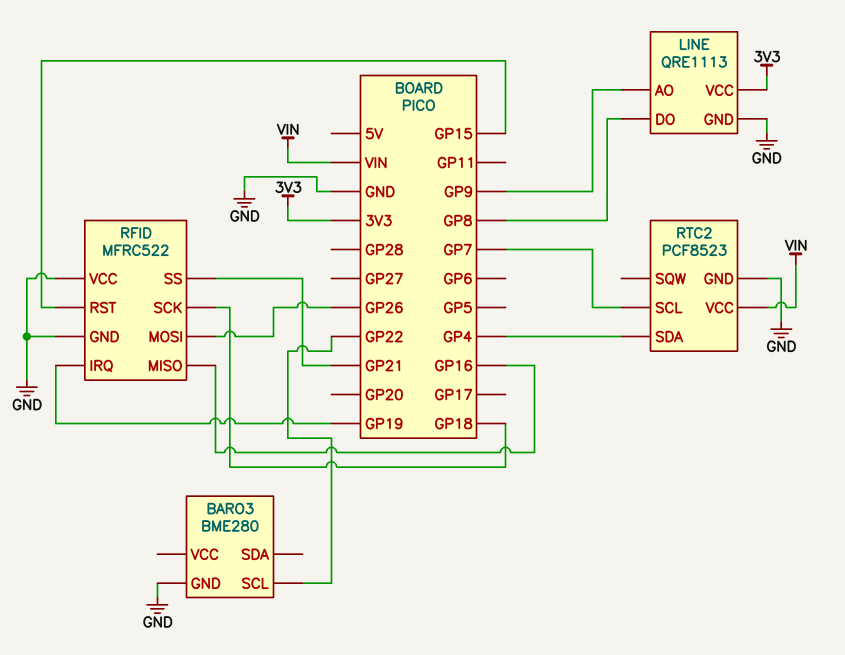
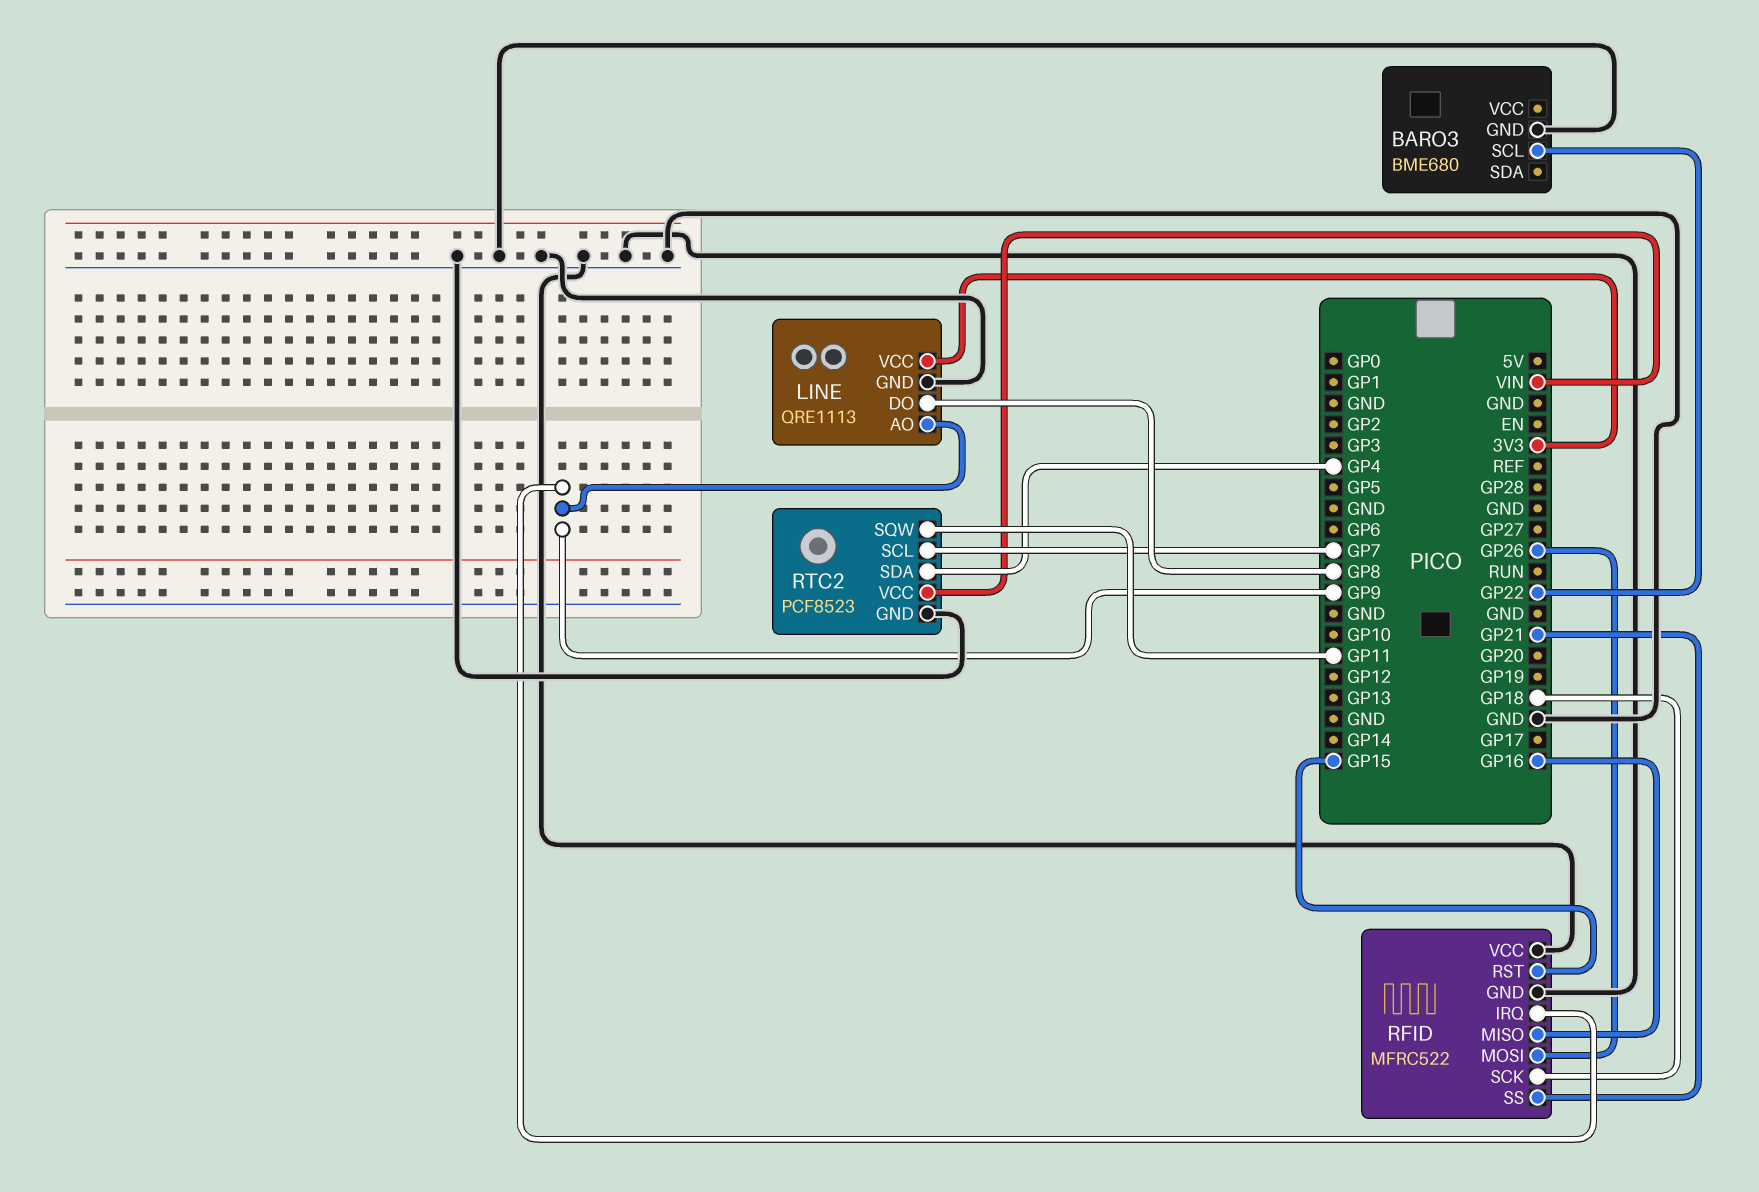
BARO3: BME280 -> BME680
RFID pin IRQ: GP19 -> GP9
RTC2 pin SQW: none -> GP11

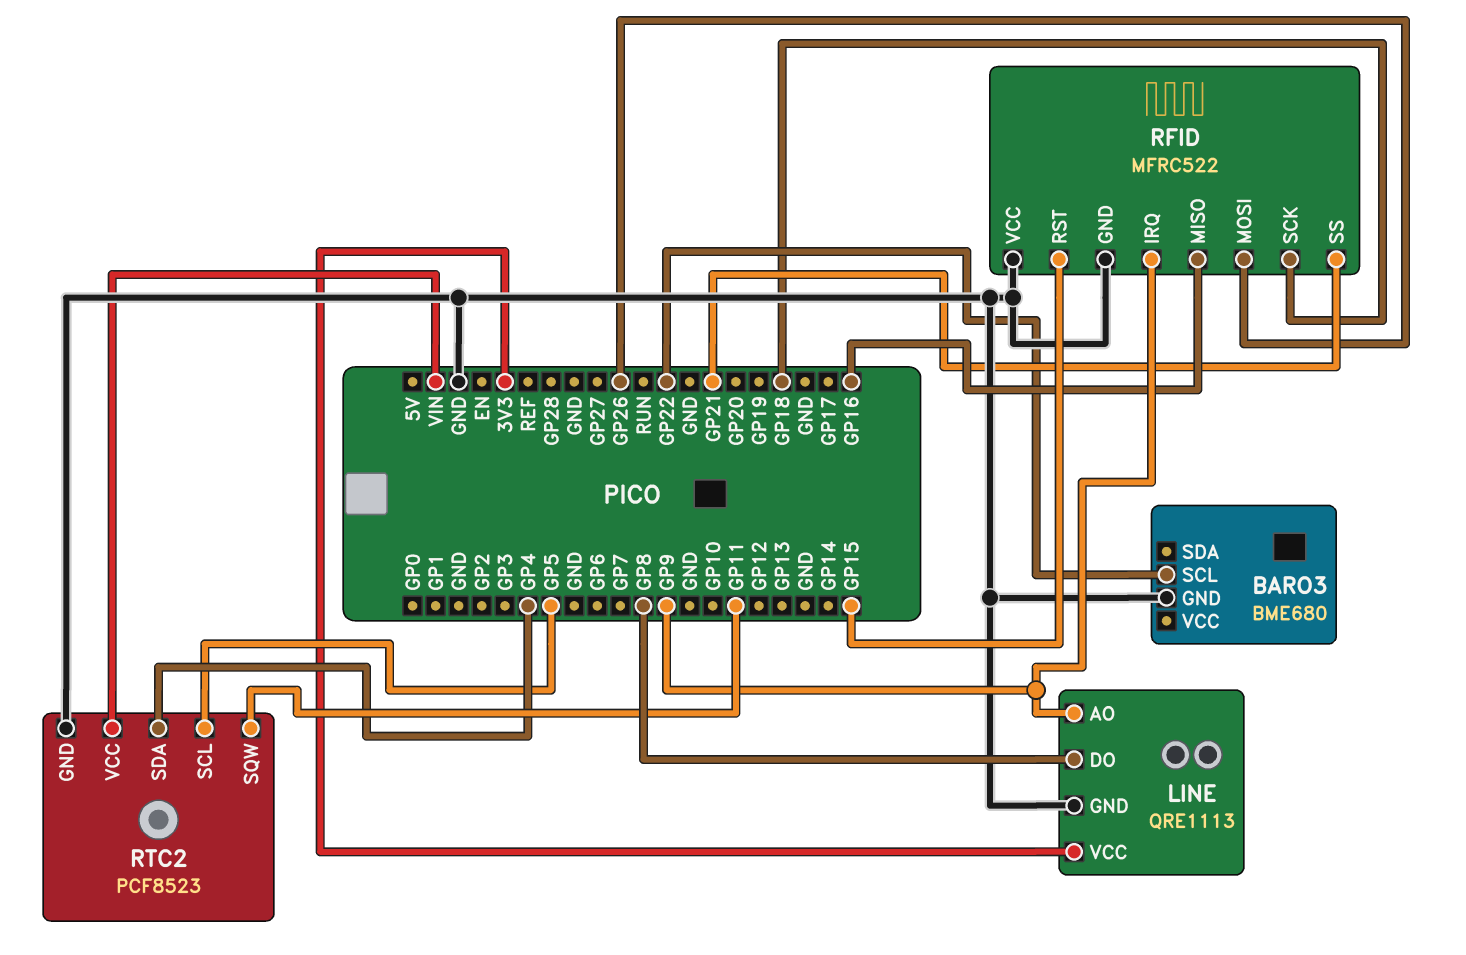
RTC2 pin SCL: GP7 -> GP5

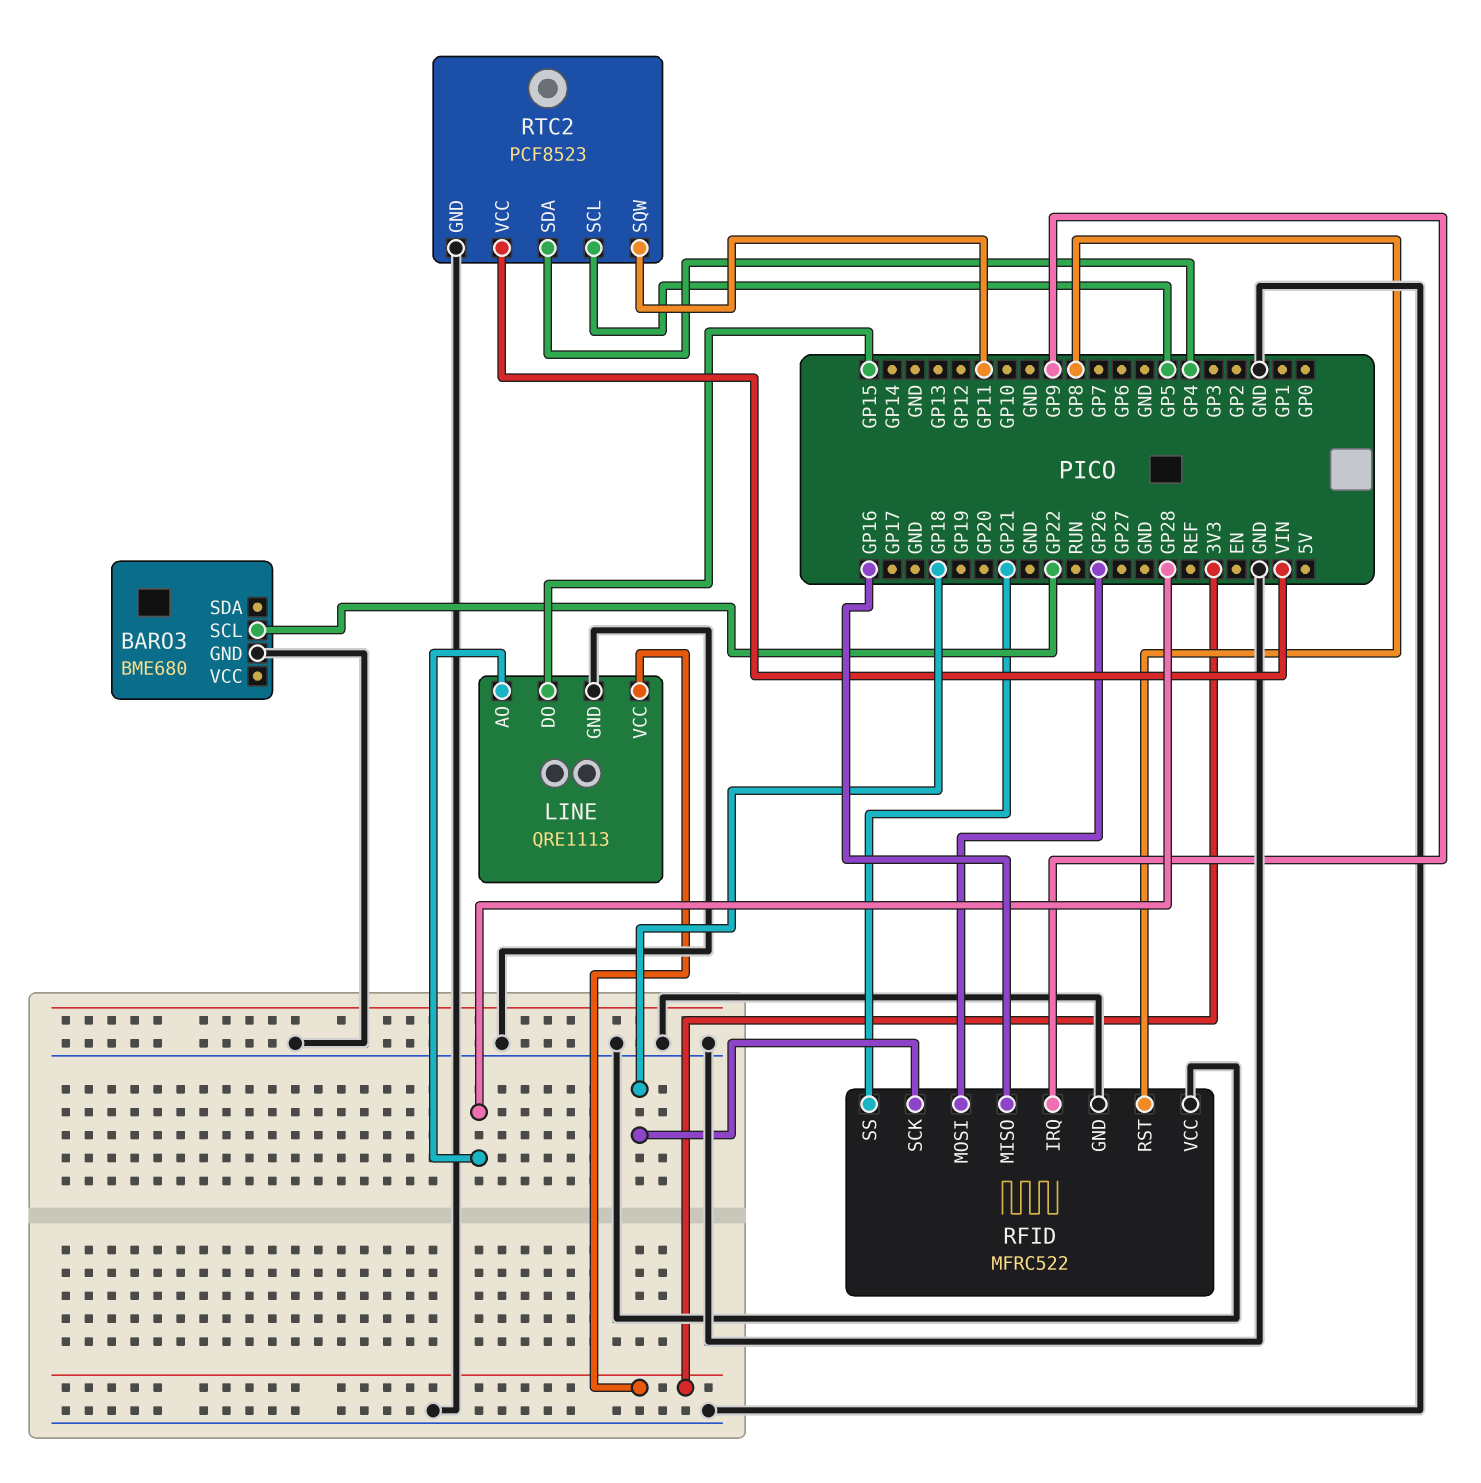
LINE pin AO: GP9 -> GP28
LINE pin DO: GP8 -> GP15
RFID pin RST: GP15 -> GP8

